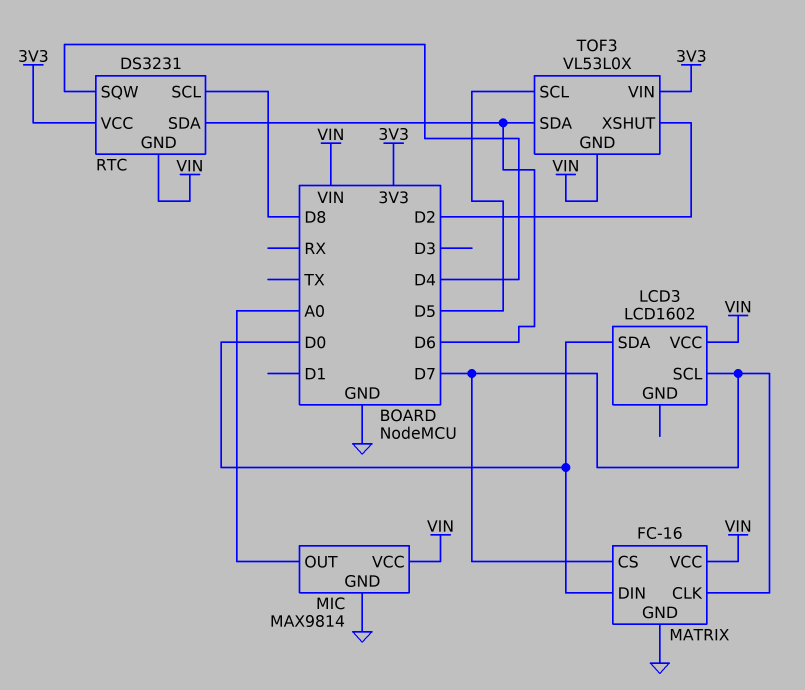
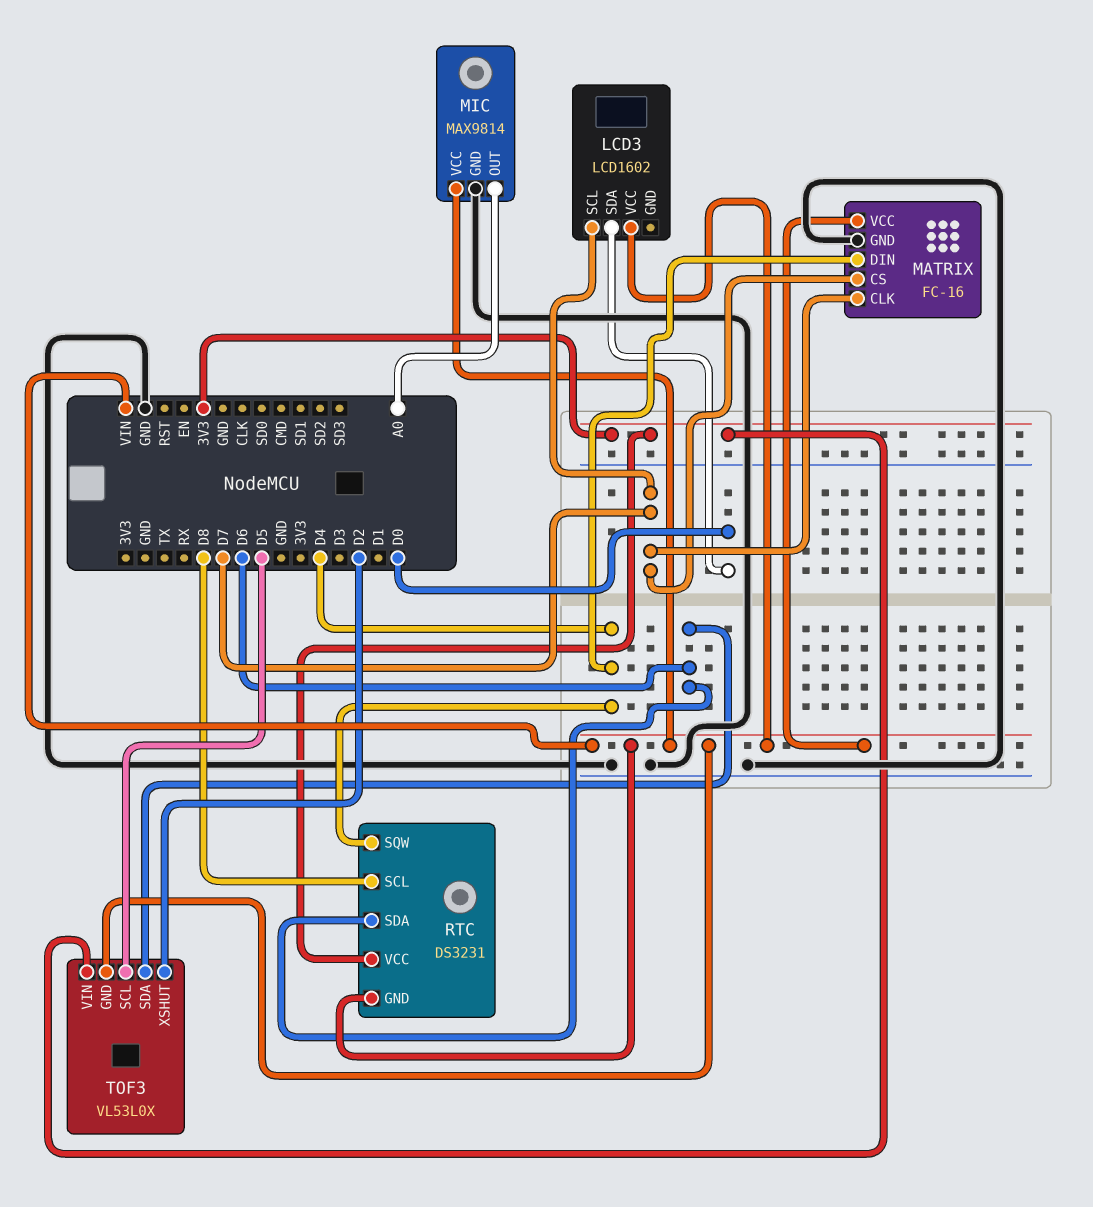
MATRIX pin DIN: D0 -> D4

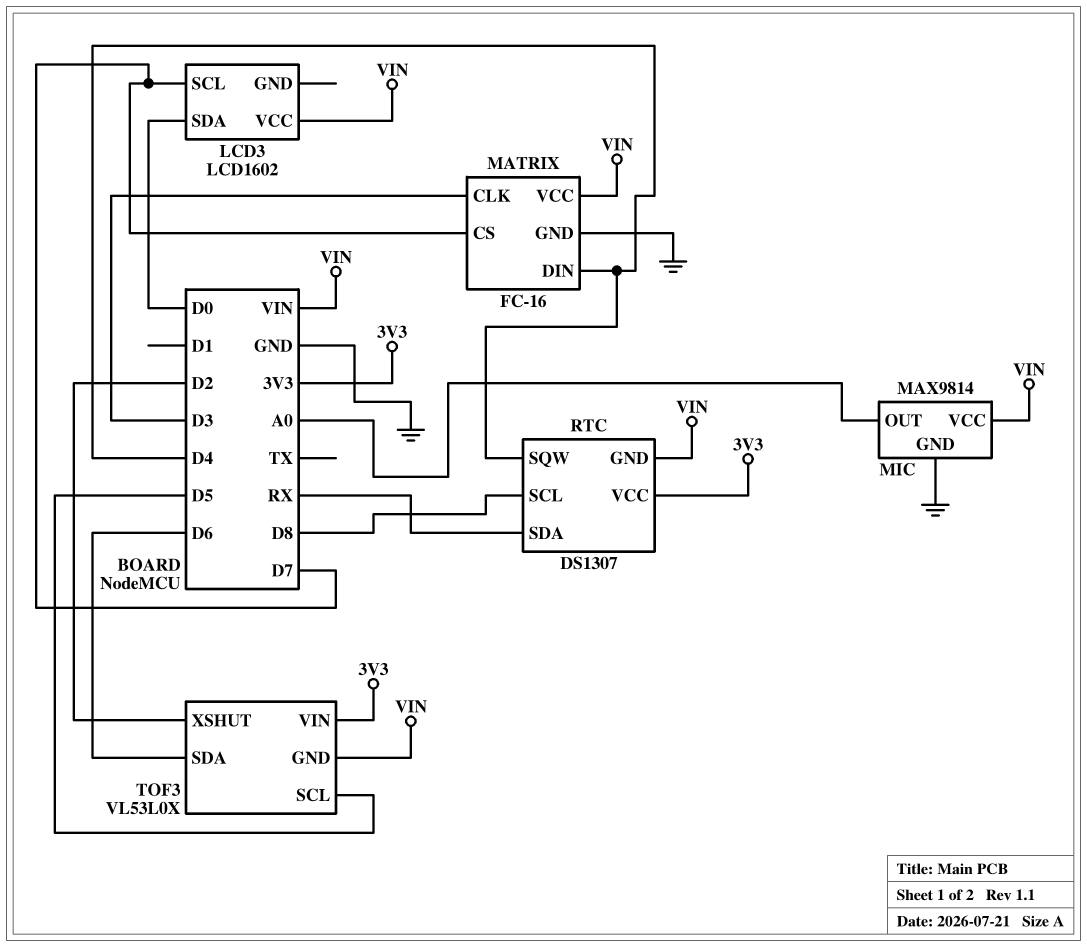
MATRIX pin CLK: D7 -> D3
RTC: DS3231 -> DS1307
RTC pin SDA: D6 -> RX

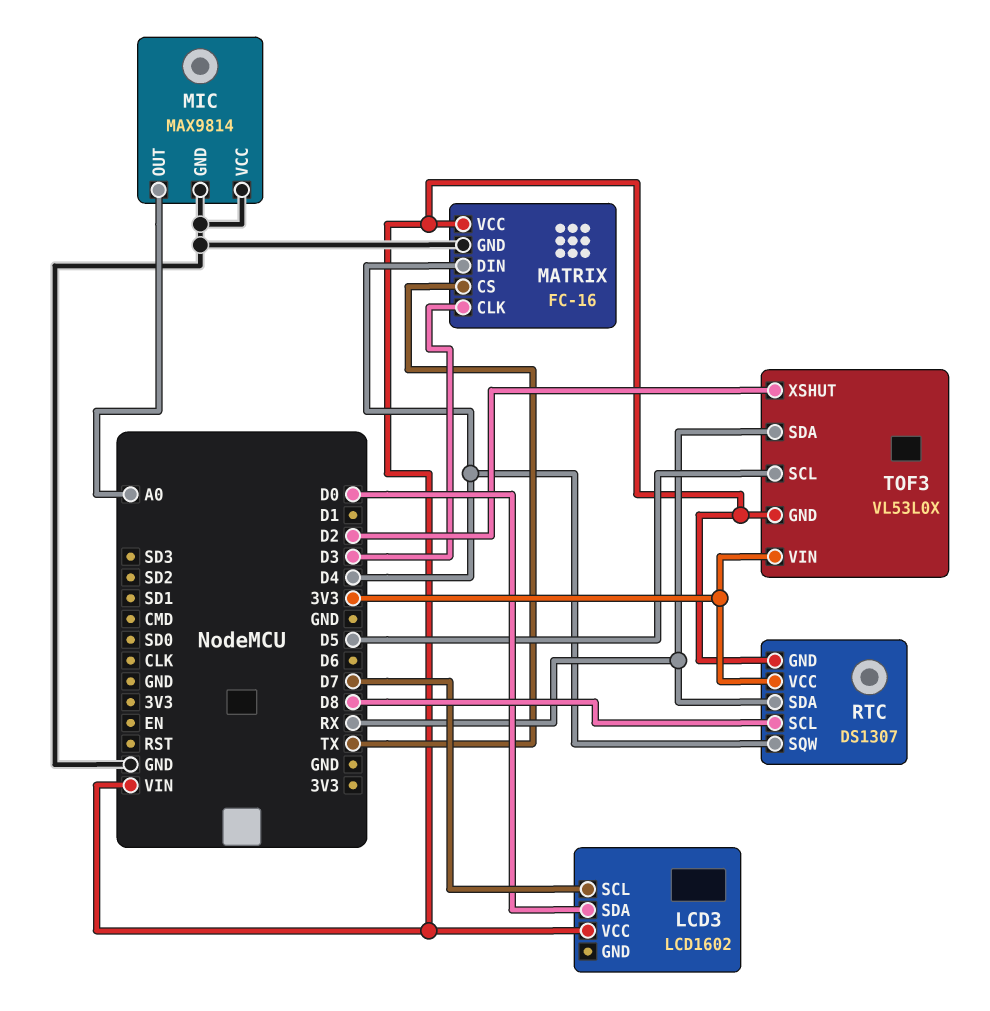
MATRIX pin CS: D7 -> TX
MIC pin VCC: VIN -> GND
TOF3 pin SDA: D6 -> RX

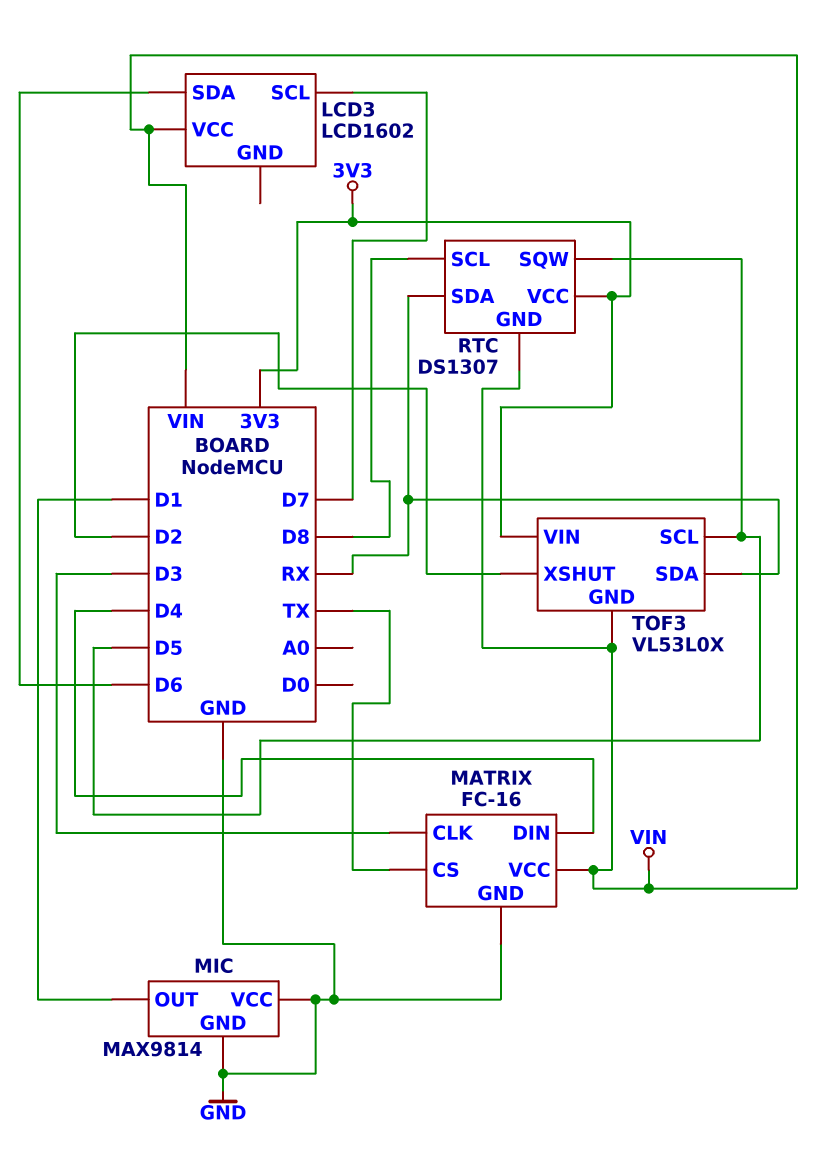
LCD3 pin SDA: D0 -> D6
MIC pin OUT: A0 -> D1
RTC pin SQW: D4 -> D5

